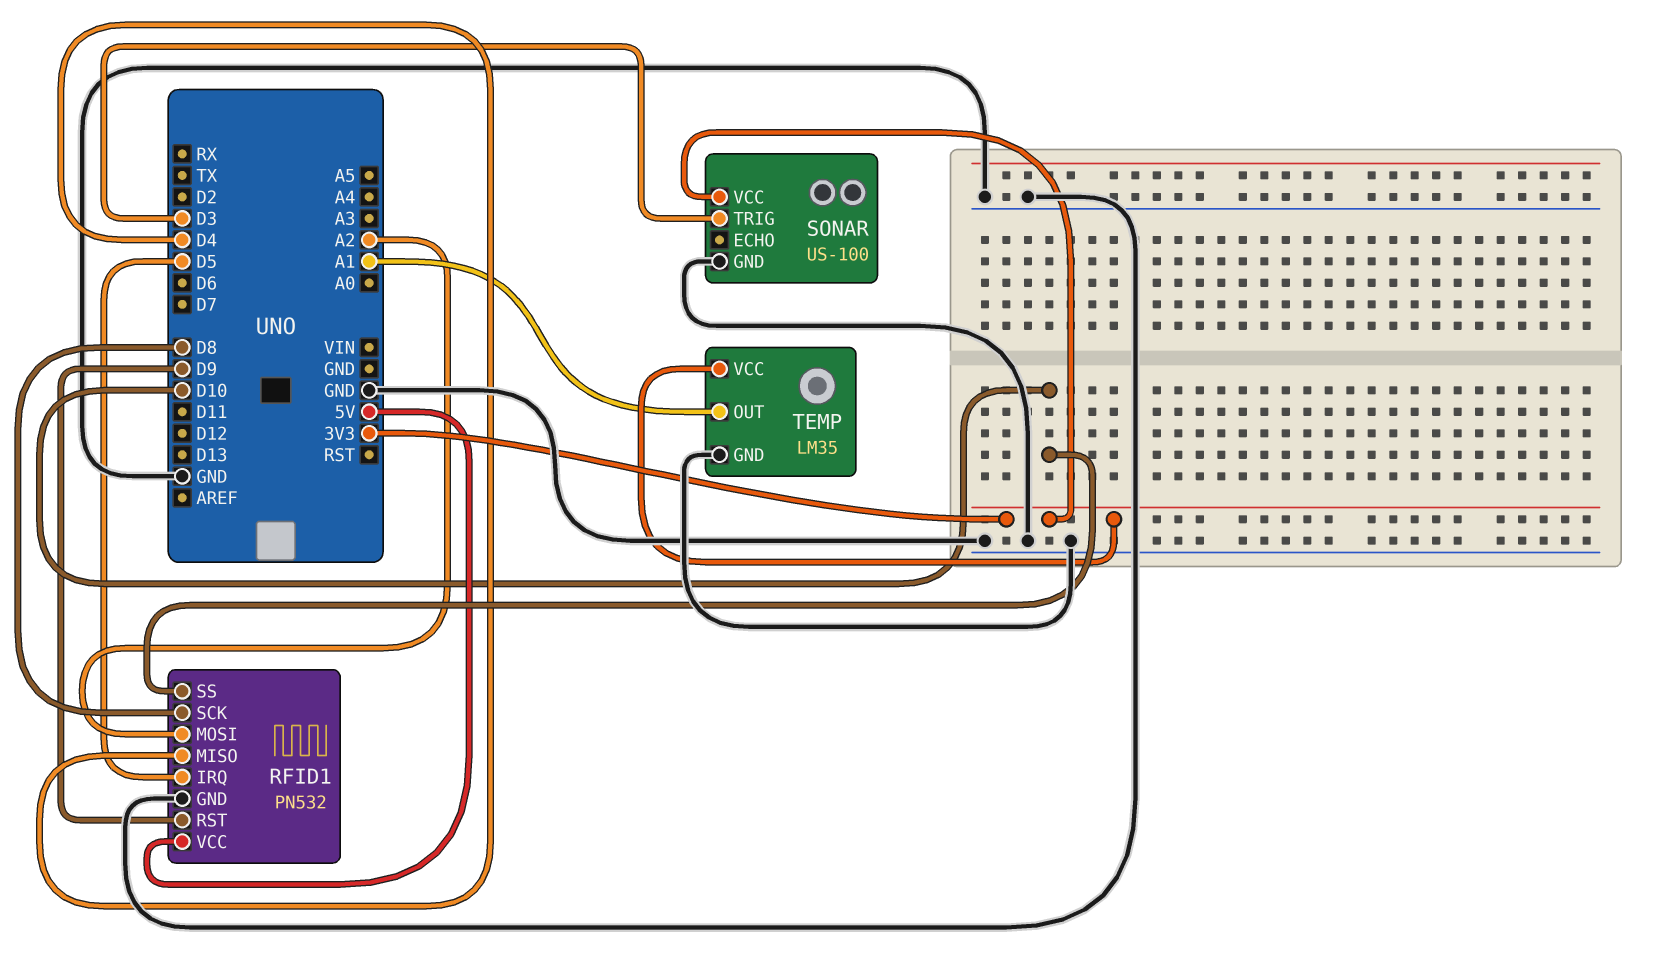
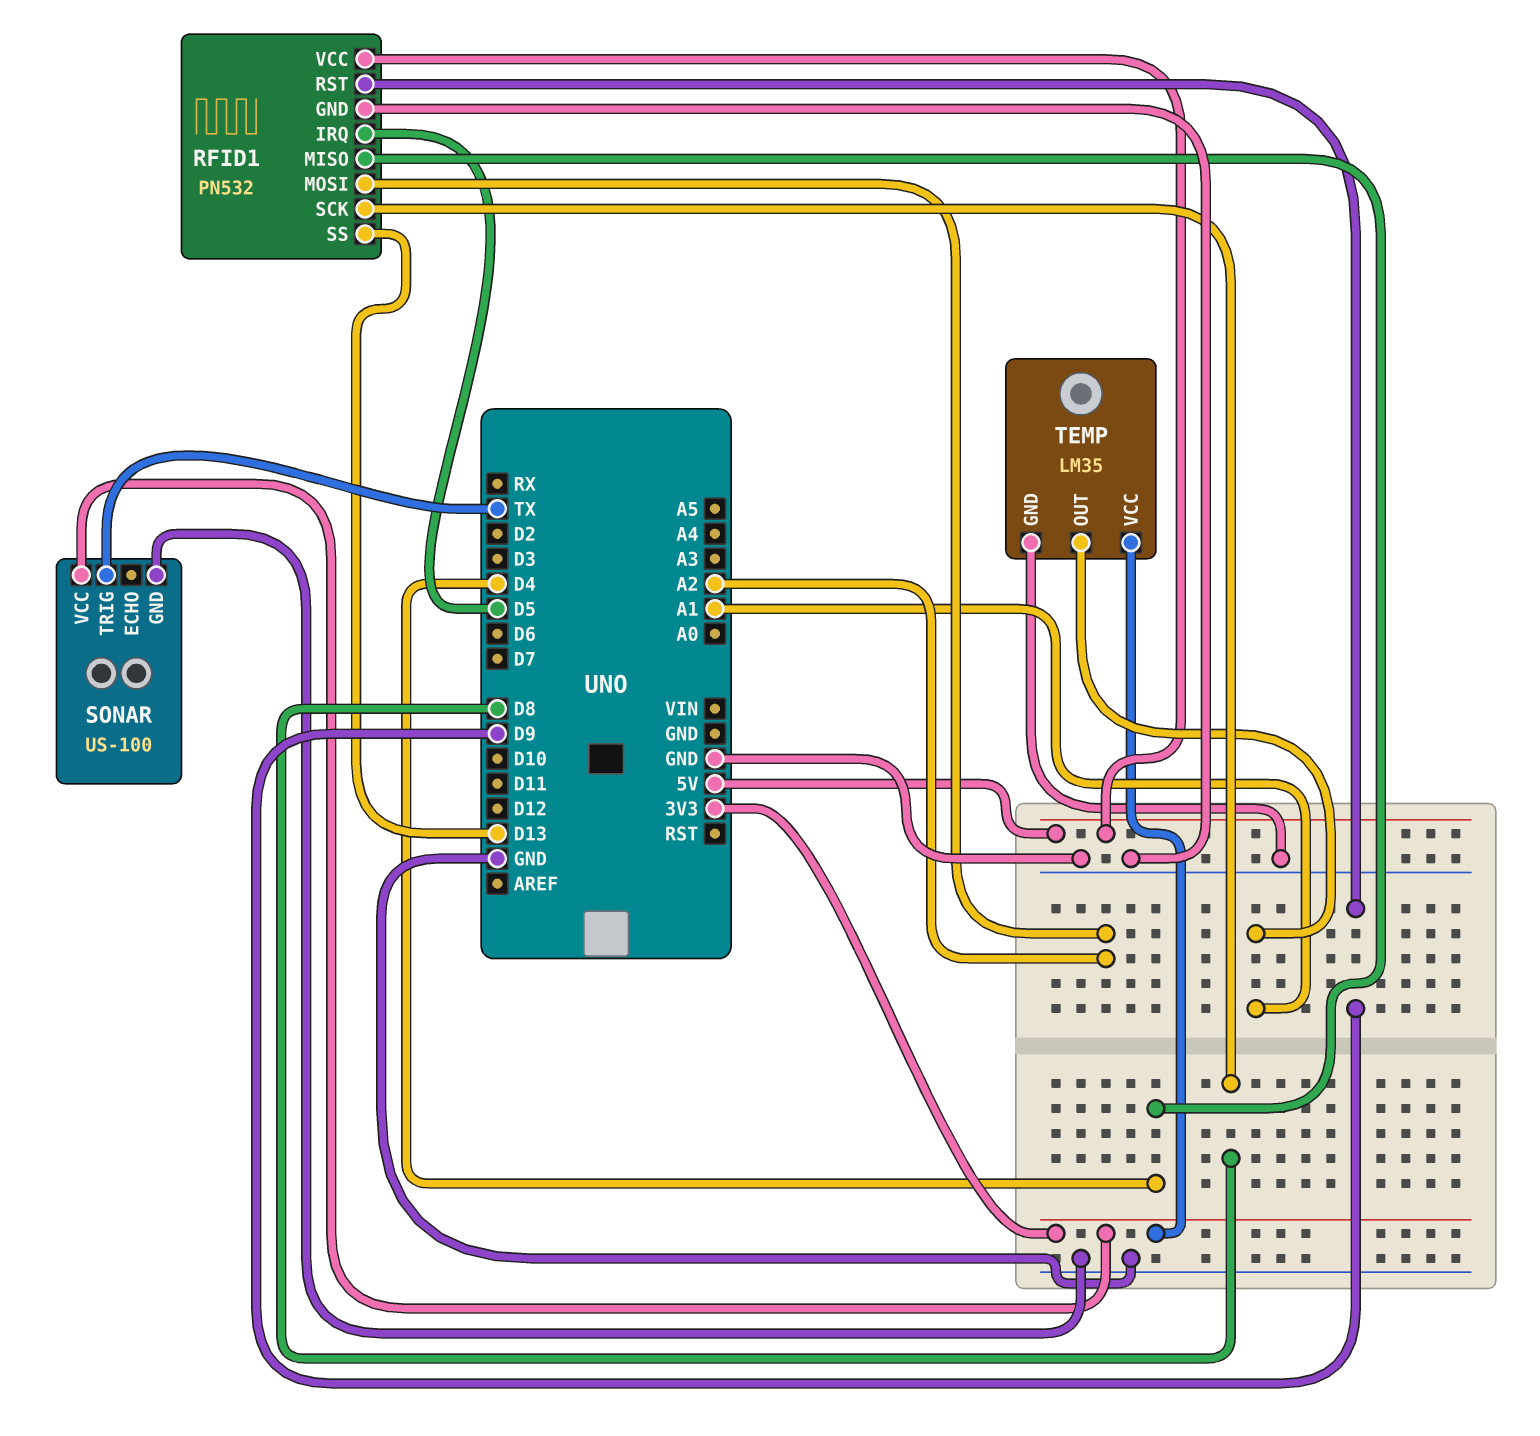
RFID1 pin SS: D10 -> D13
SONAR pin TRIG: D3 -> TX

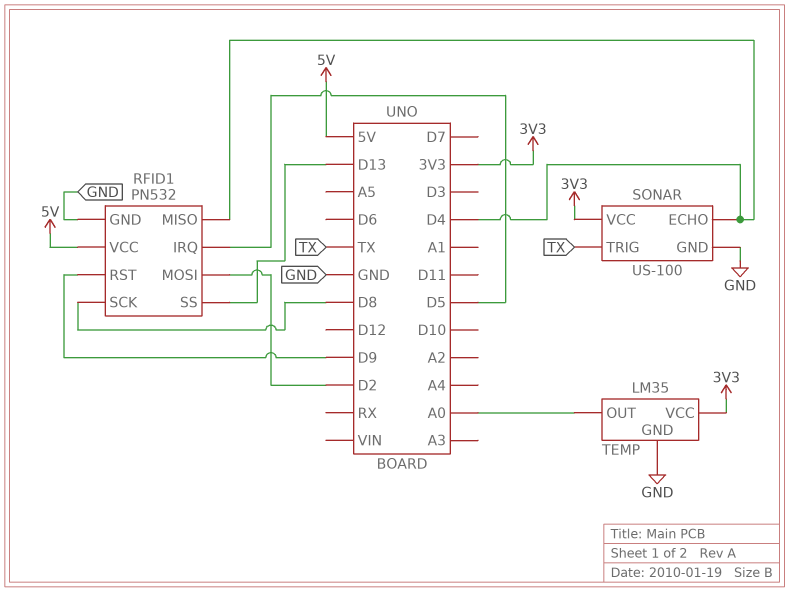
RFID1 pin MOSI: A2 -> D2
SONAR pin ECHO: none -> D4
TEMP pin OUT: A1 -> A0

